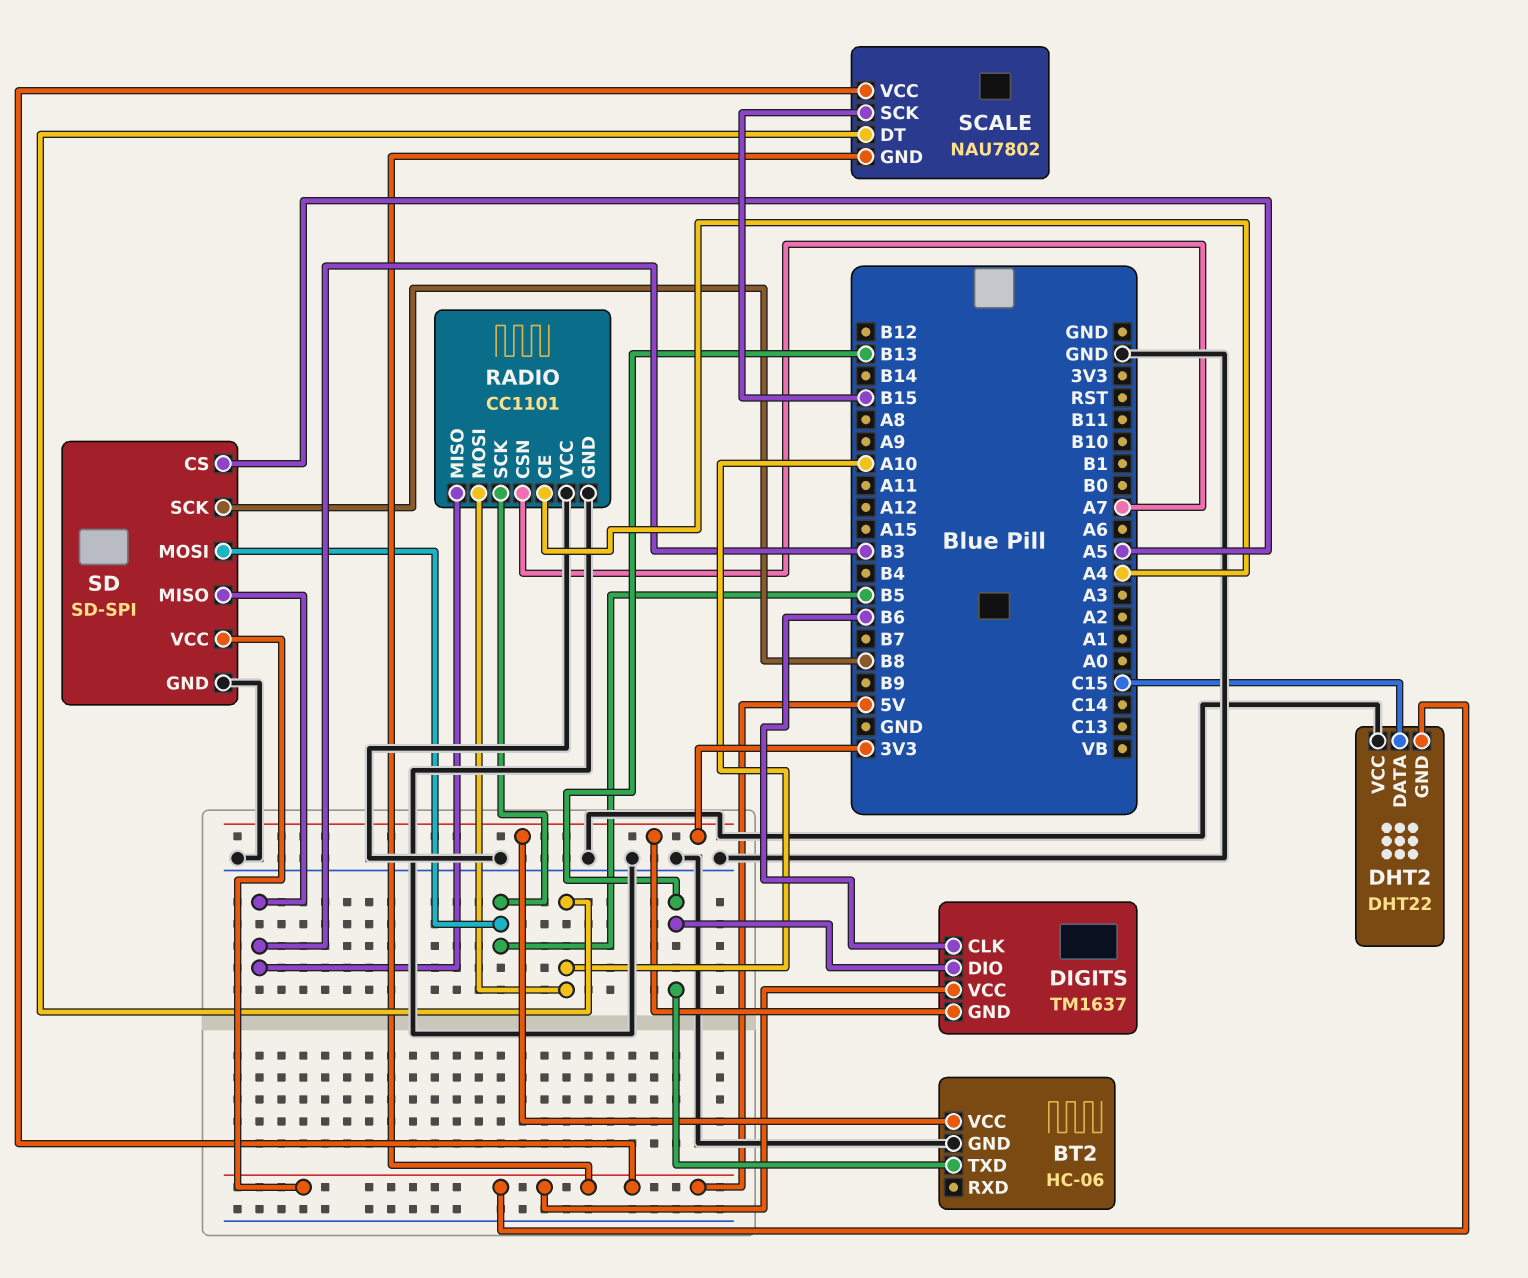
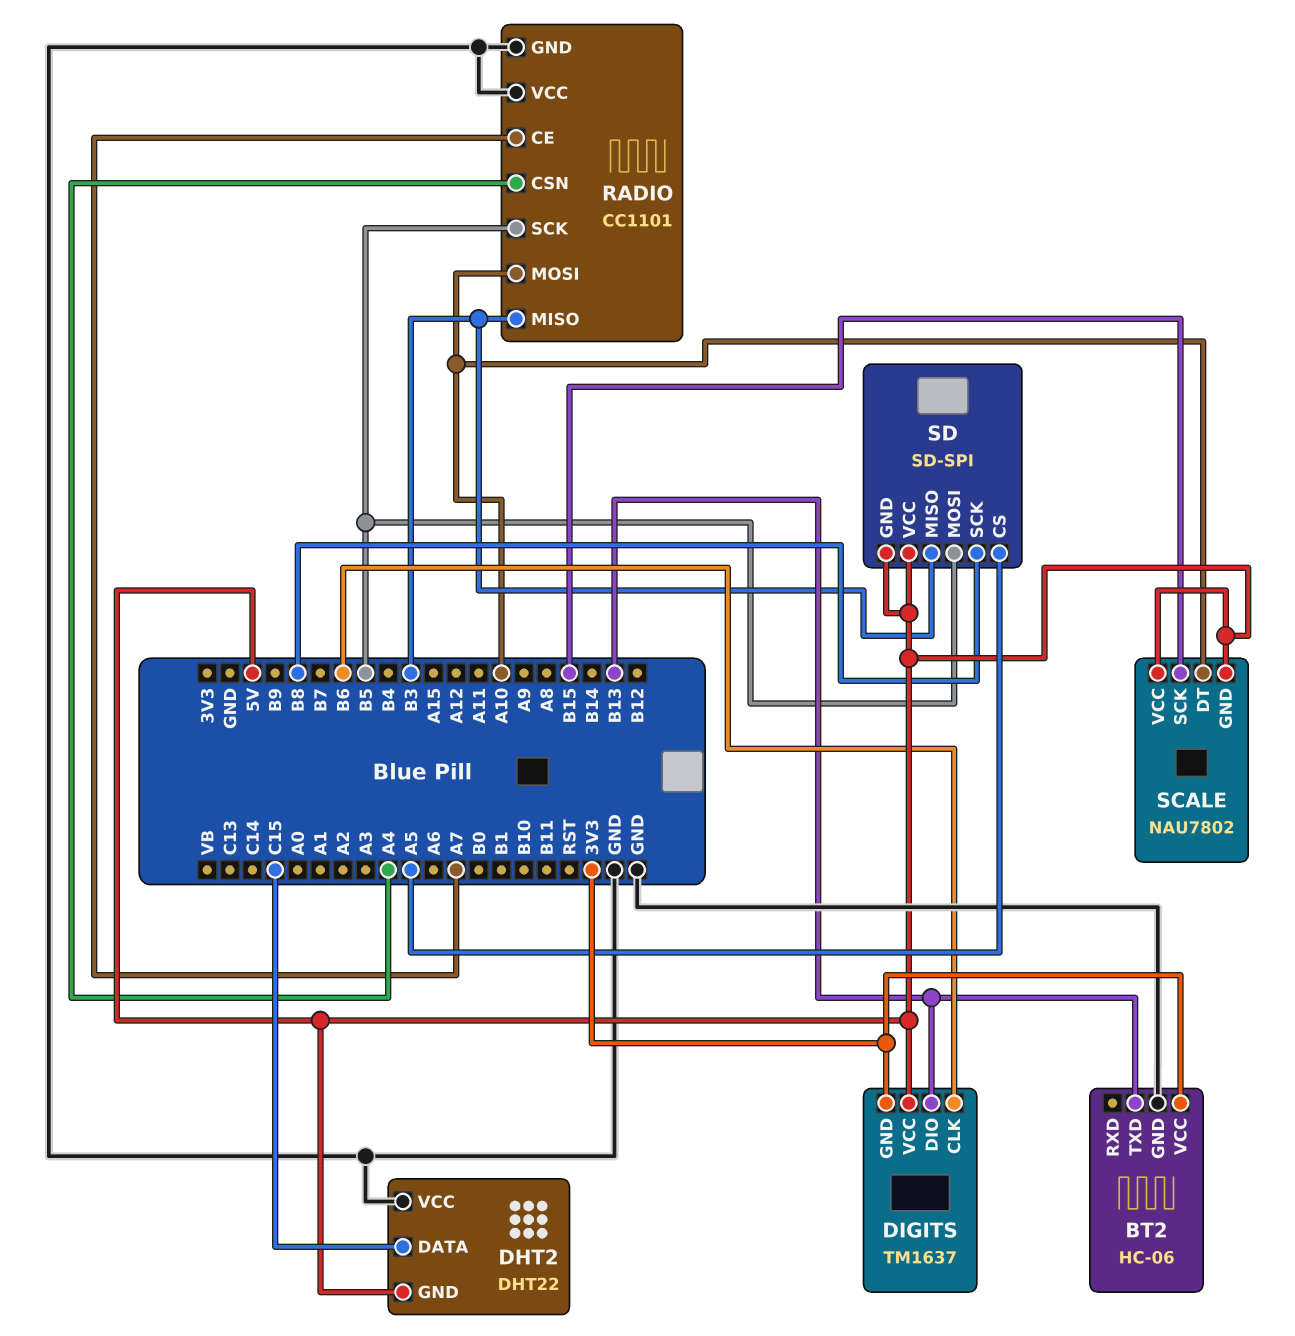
RADIO pin CE: A4 -> A7
RADIO pin CSN: A7 -> A4
SD pin GND: GND -> 5V

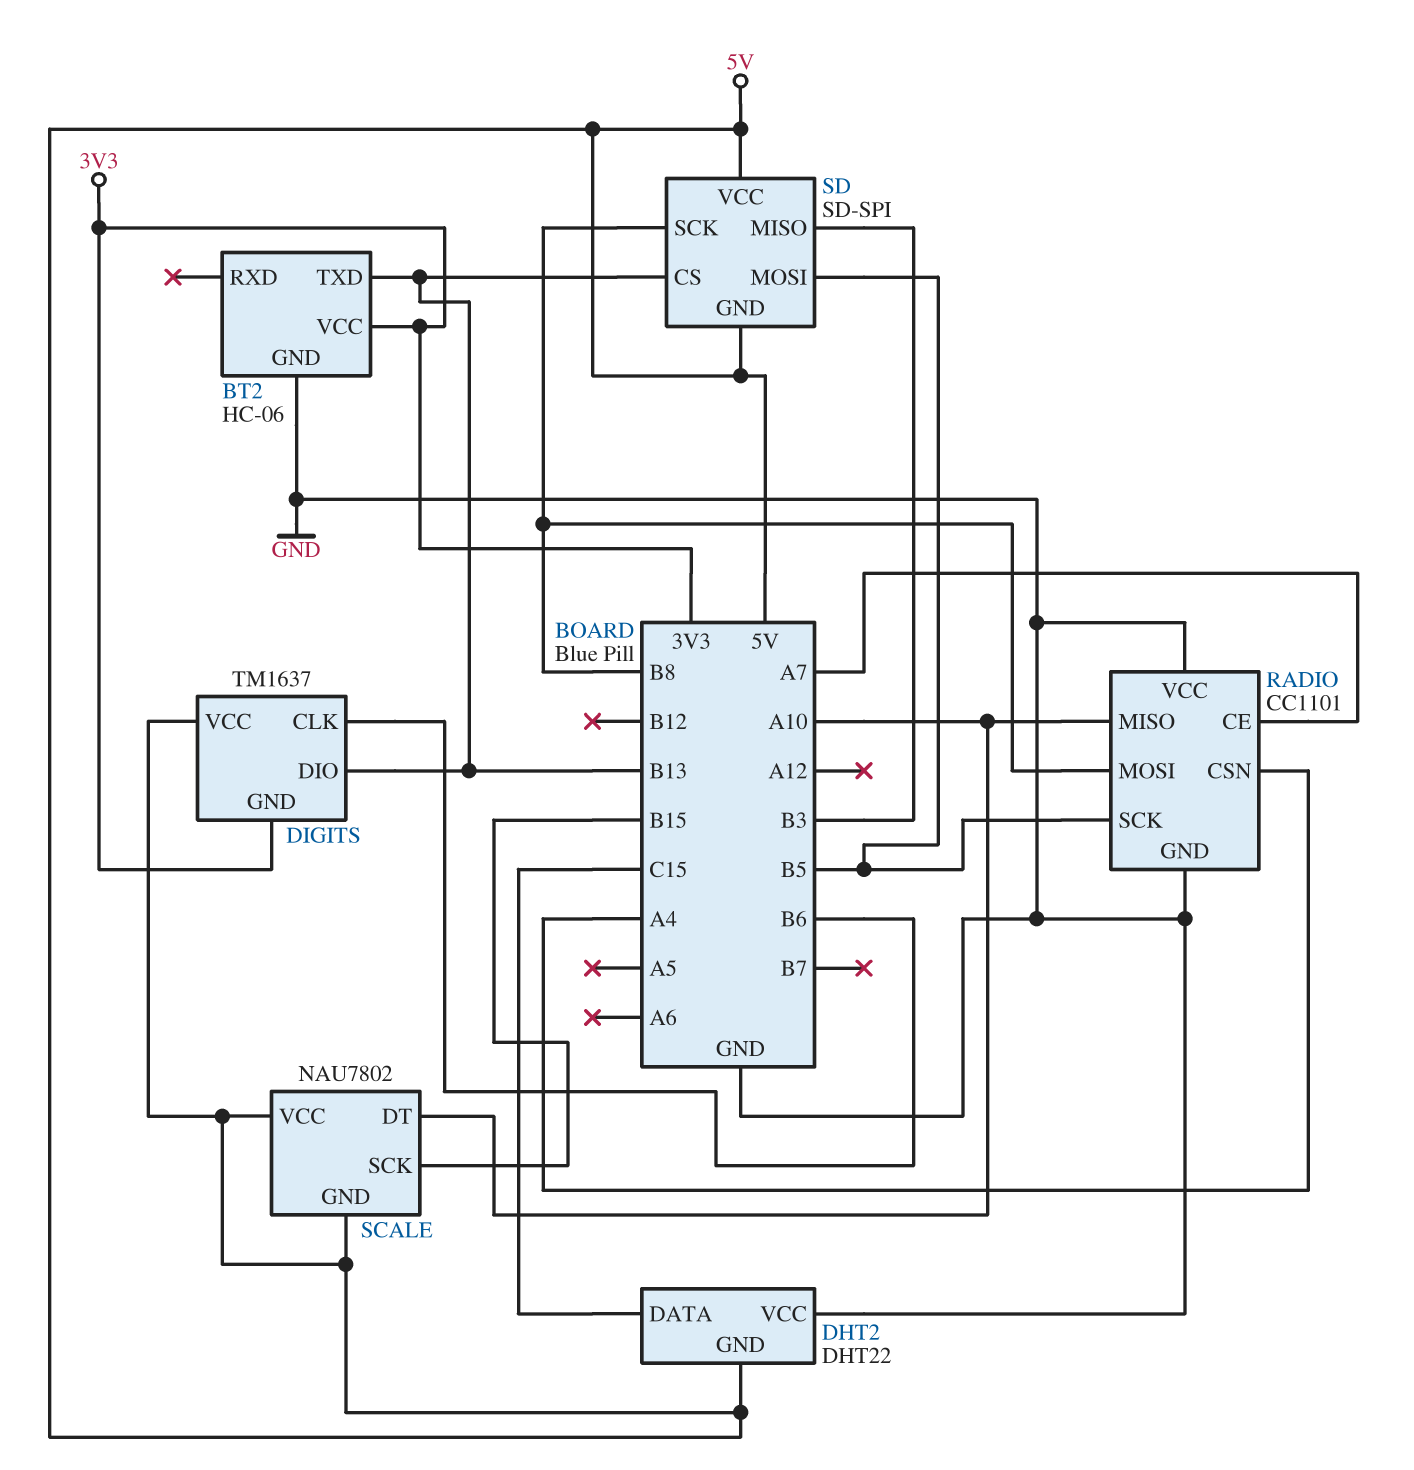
RADIO pin MISO: B3 -> A10
RADIO pin MOSI: A10 -> B8
SD pin CS: A5 -> B13

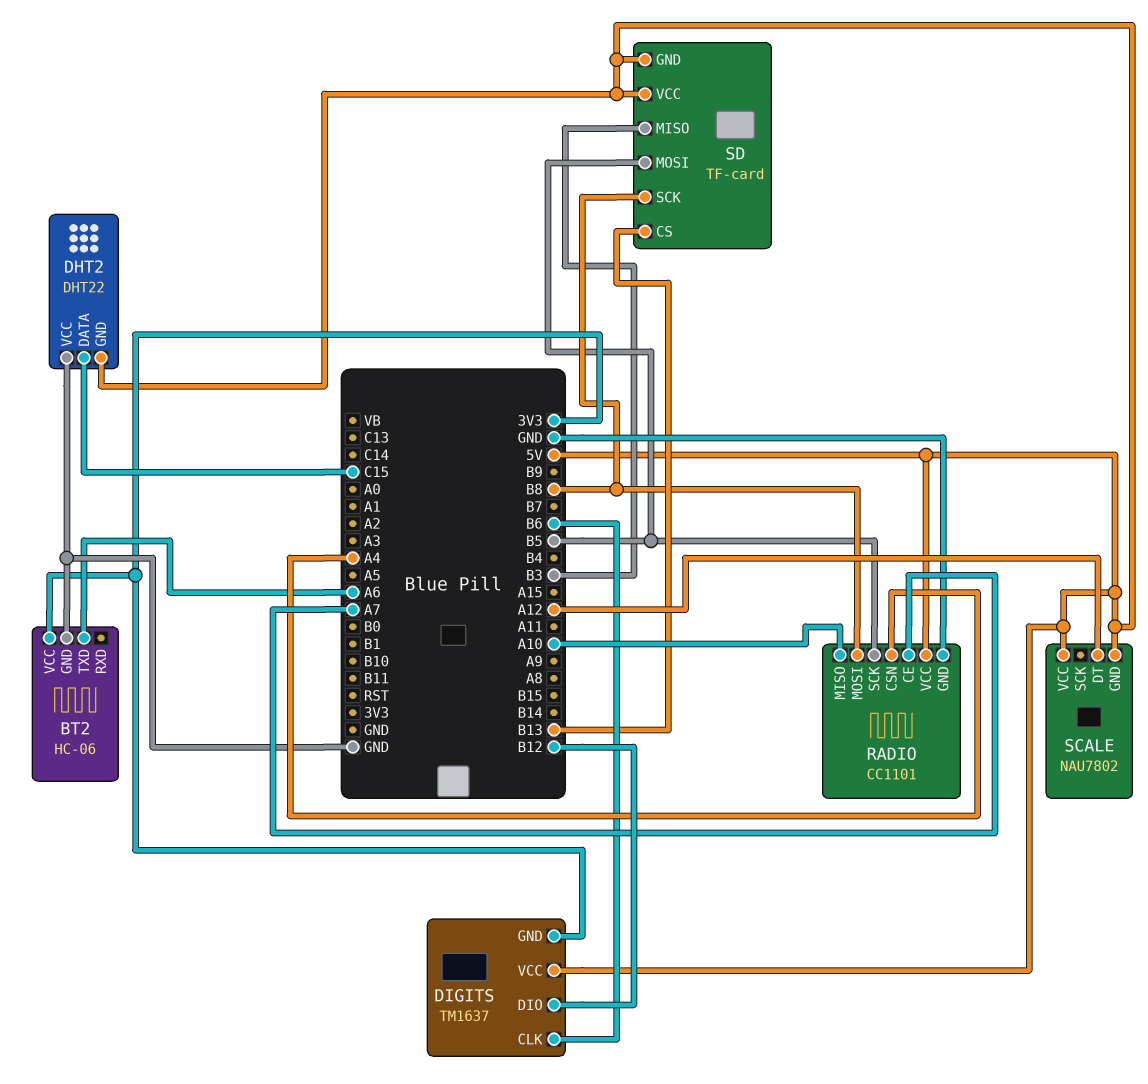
BT2 pin TXD: B13 -> A6
DIGITS pin DIO: B13 -> B12
RADIO pin VCC: GND -> 5V
SCALE pin DT: A10 -> A12
SCALE pin SCK: B15 -> none
SD: SD-SPI -> TF-card

